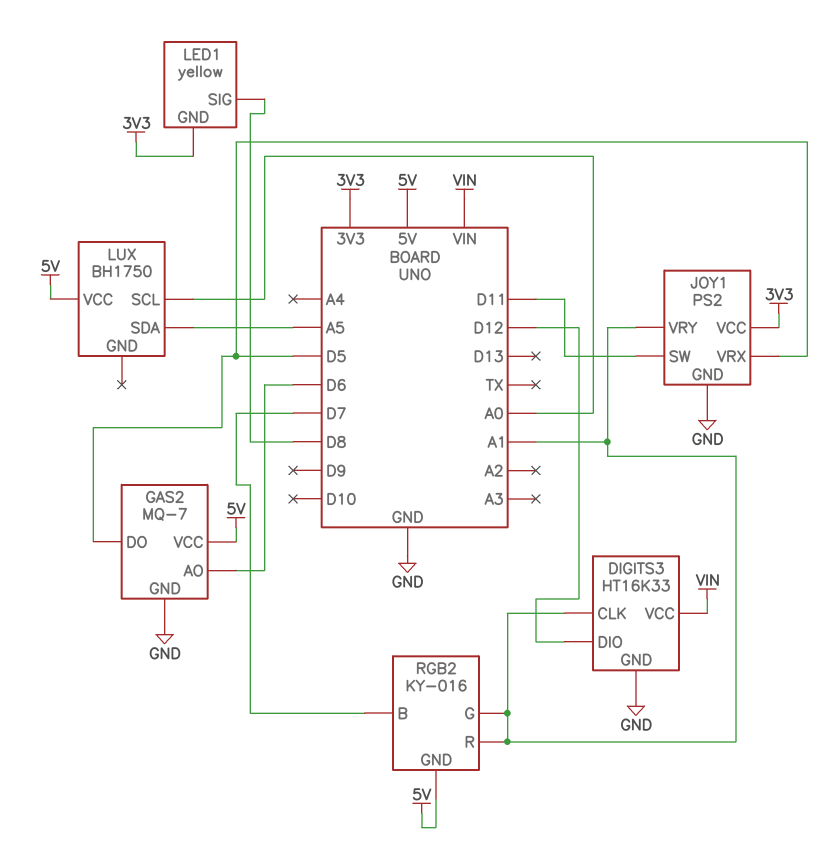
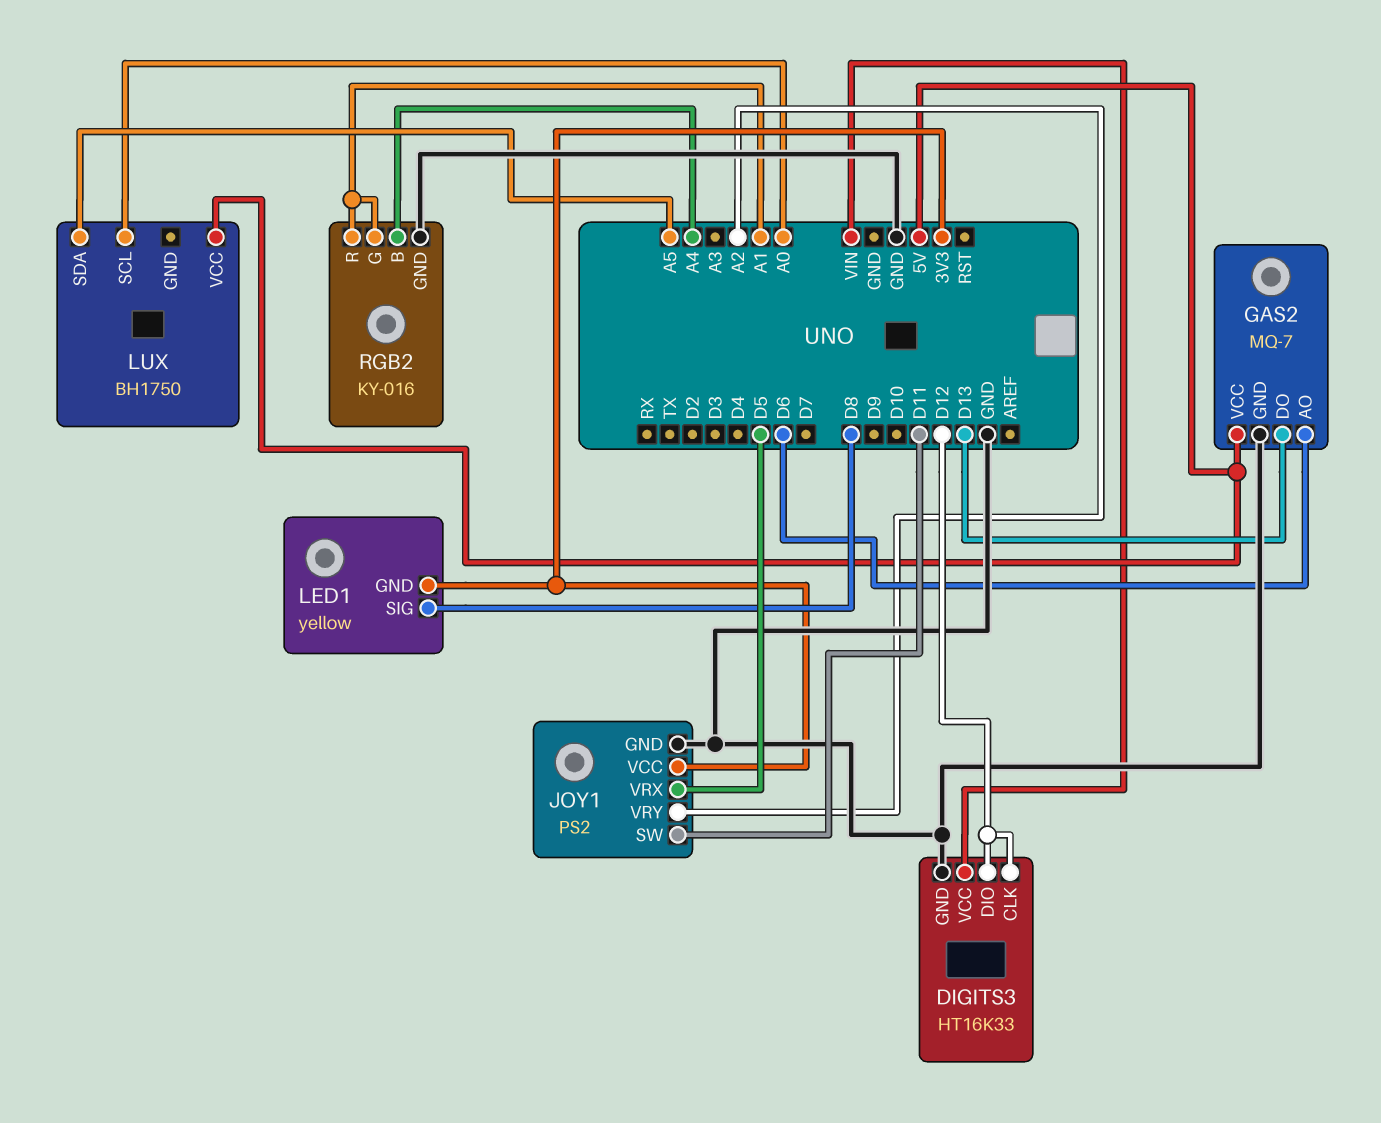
DIGITS3 pin CLK: A1 -> D12
GAS2 pin DO: D5 -> D13
JOY1 pin VRY: A1 -> A2
RGB2 pin B: D7 -> A4
RGB2 pin GND: 5V -> GND

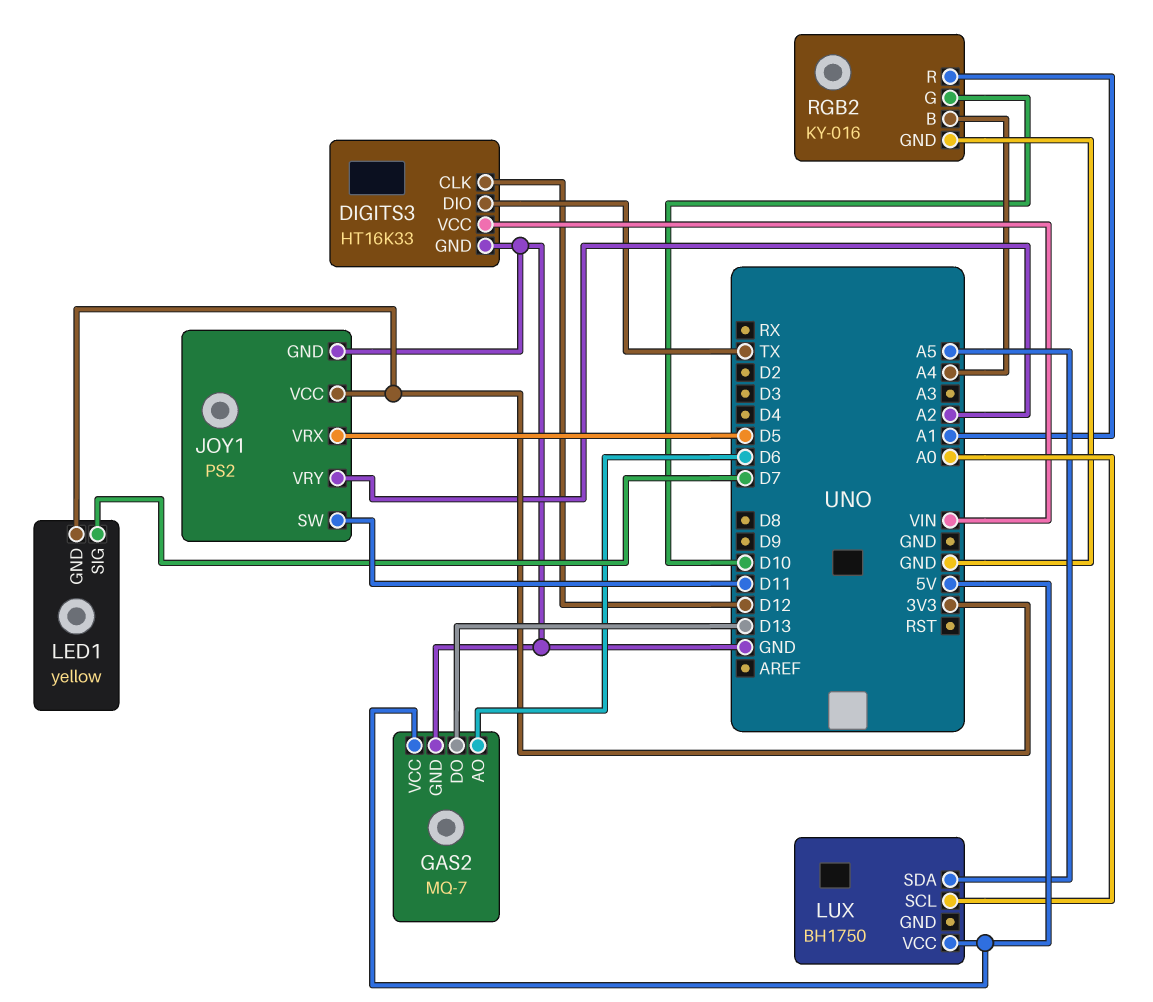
DIGITS3 pin DIO: D12 -> TX
LED1 pin SIG: D8 -> D7
RGB2 pin G: A1 -> D10

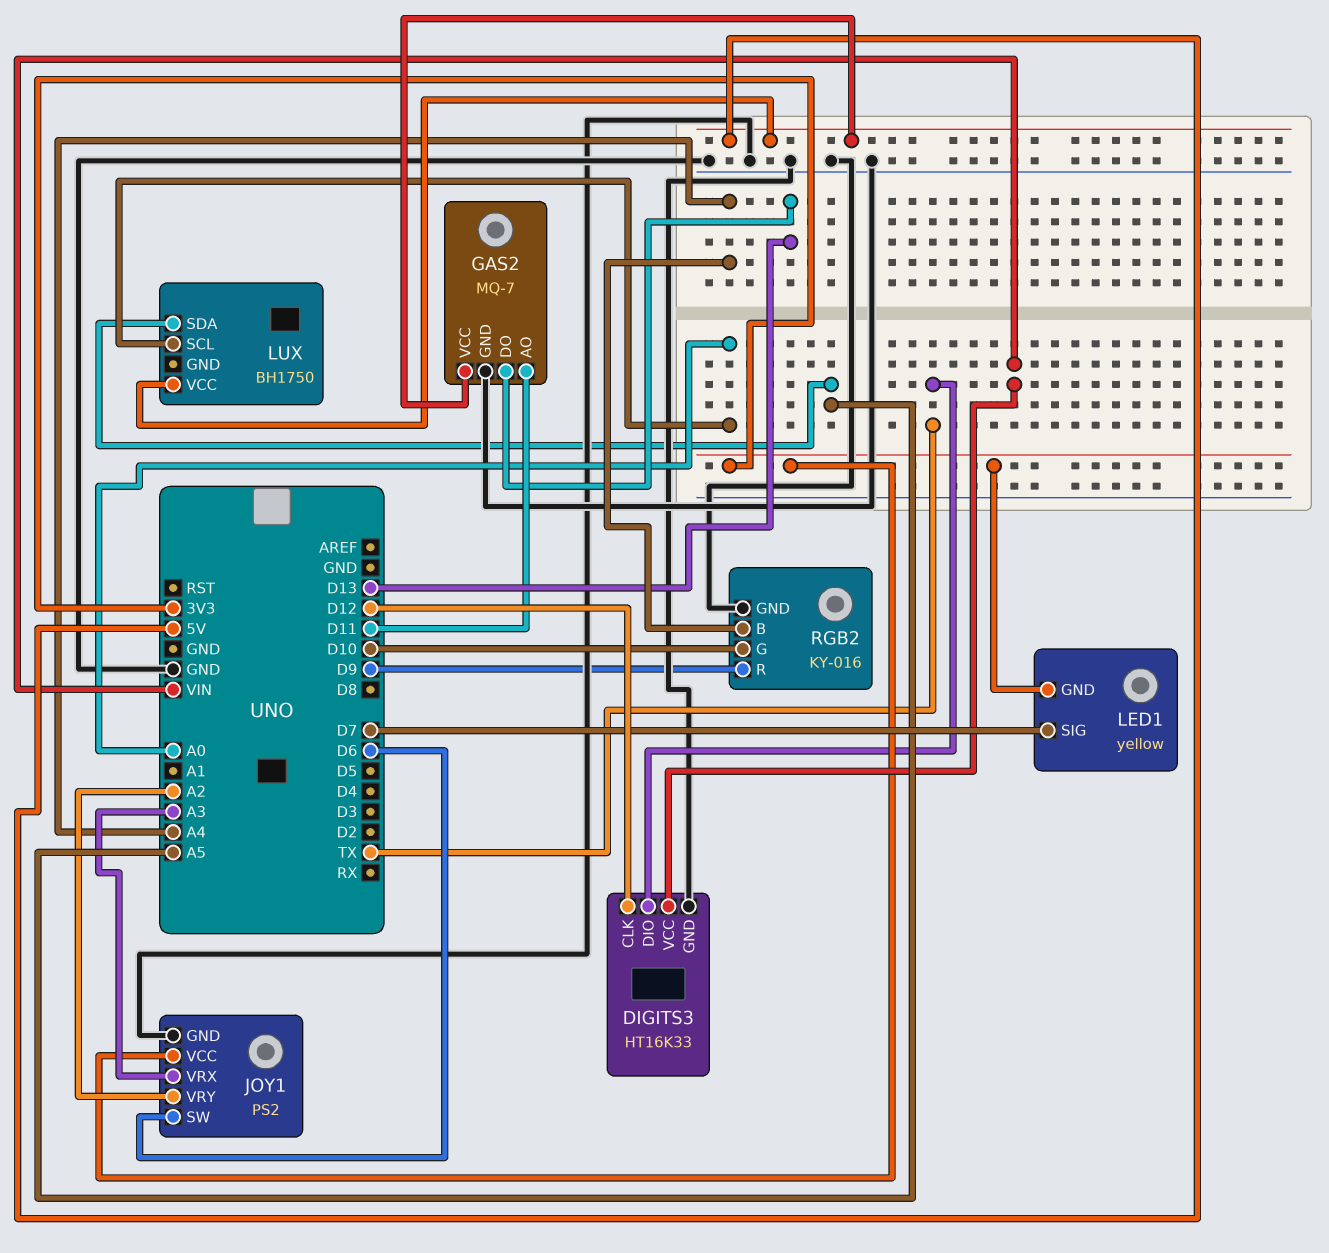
GAS2 pin AO: D6 -> D11
JOY1 pin SW: D11 -> D6
JOY1 pin VRX: D5 -> A3
RGB2 pin R: A1 -> D9

